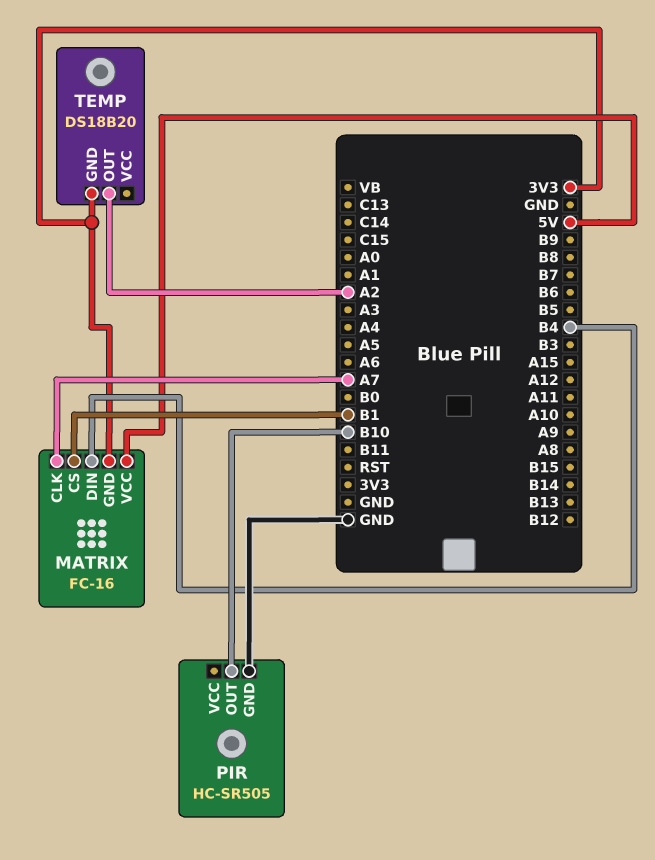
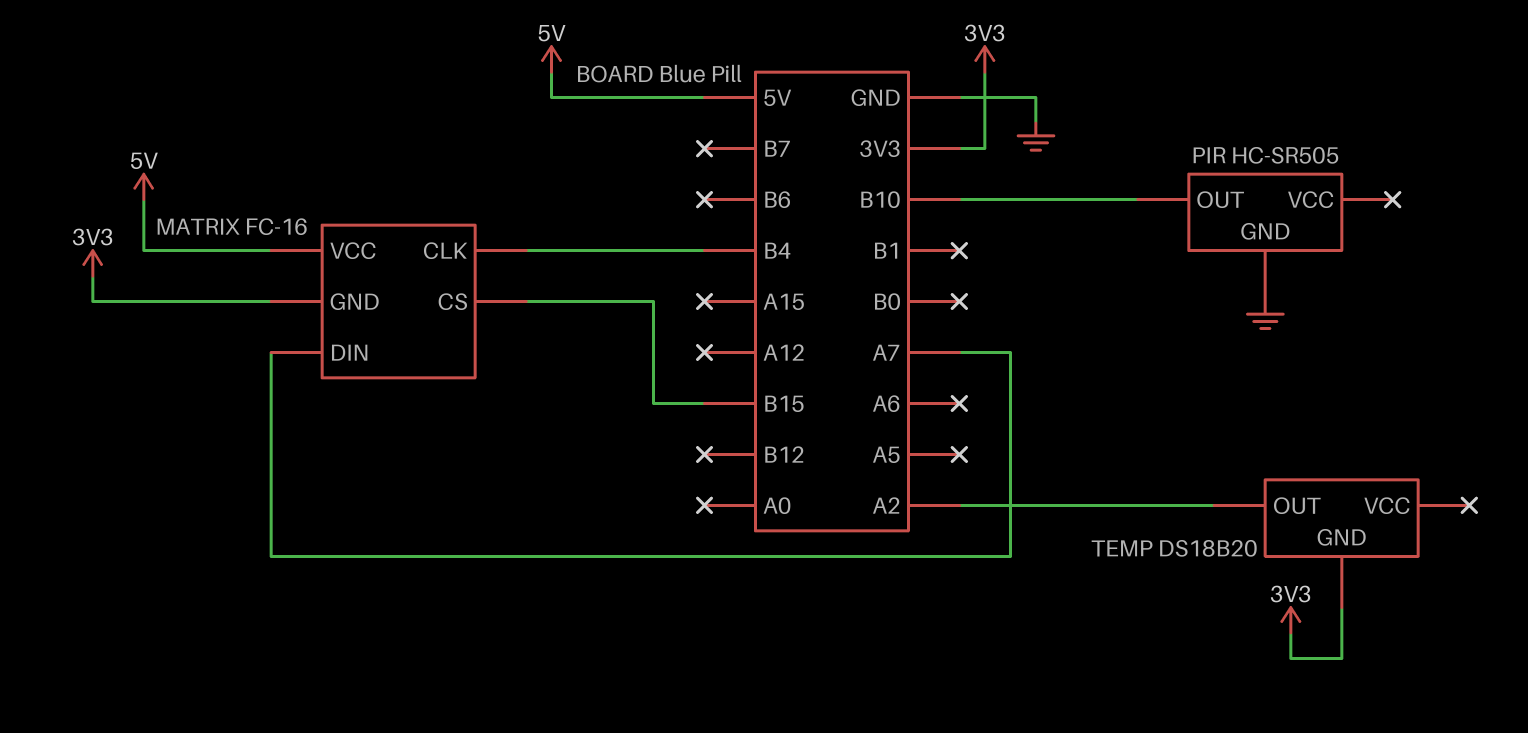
MATRIX pin CLK: A7 -> B4
MATRIX pin CS: B1 -> B15
MATRIX pin DIN: B4 -> A7

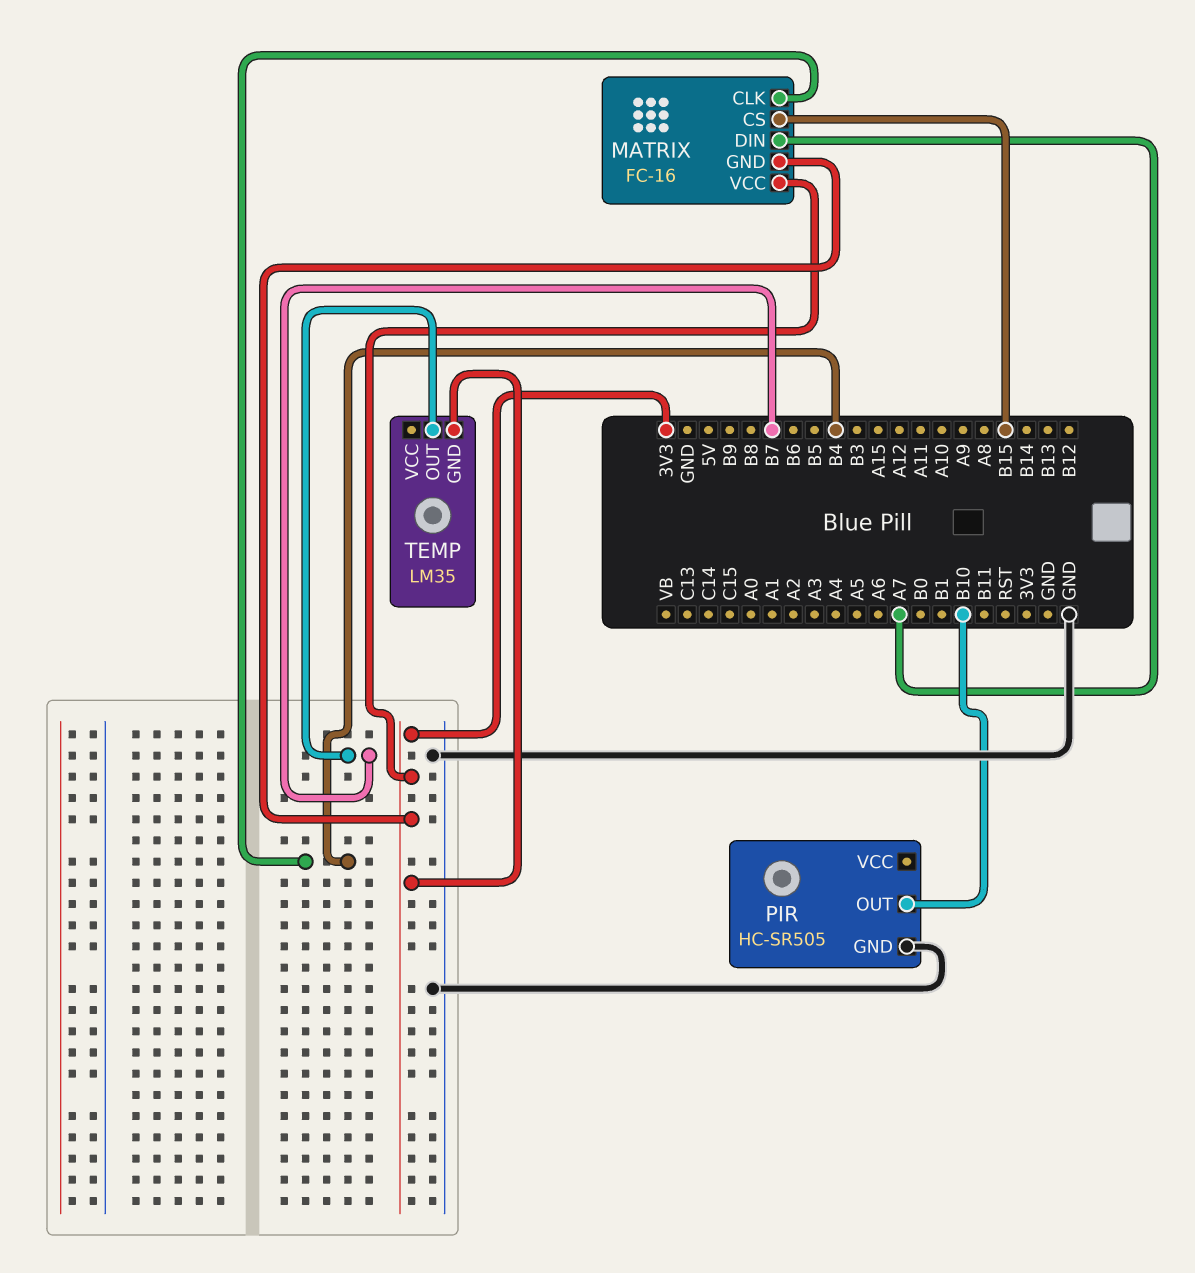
MATRIX pin VCC: 5V -> 3V3
TEMP: DS18B20 -> LM35
TEMP pin OUT: A2 -> B7

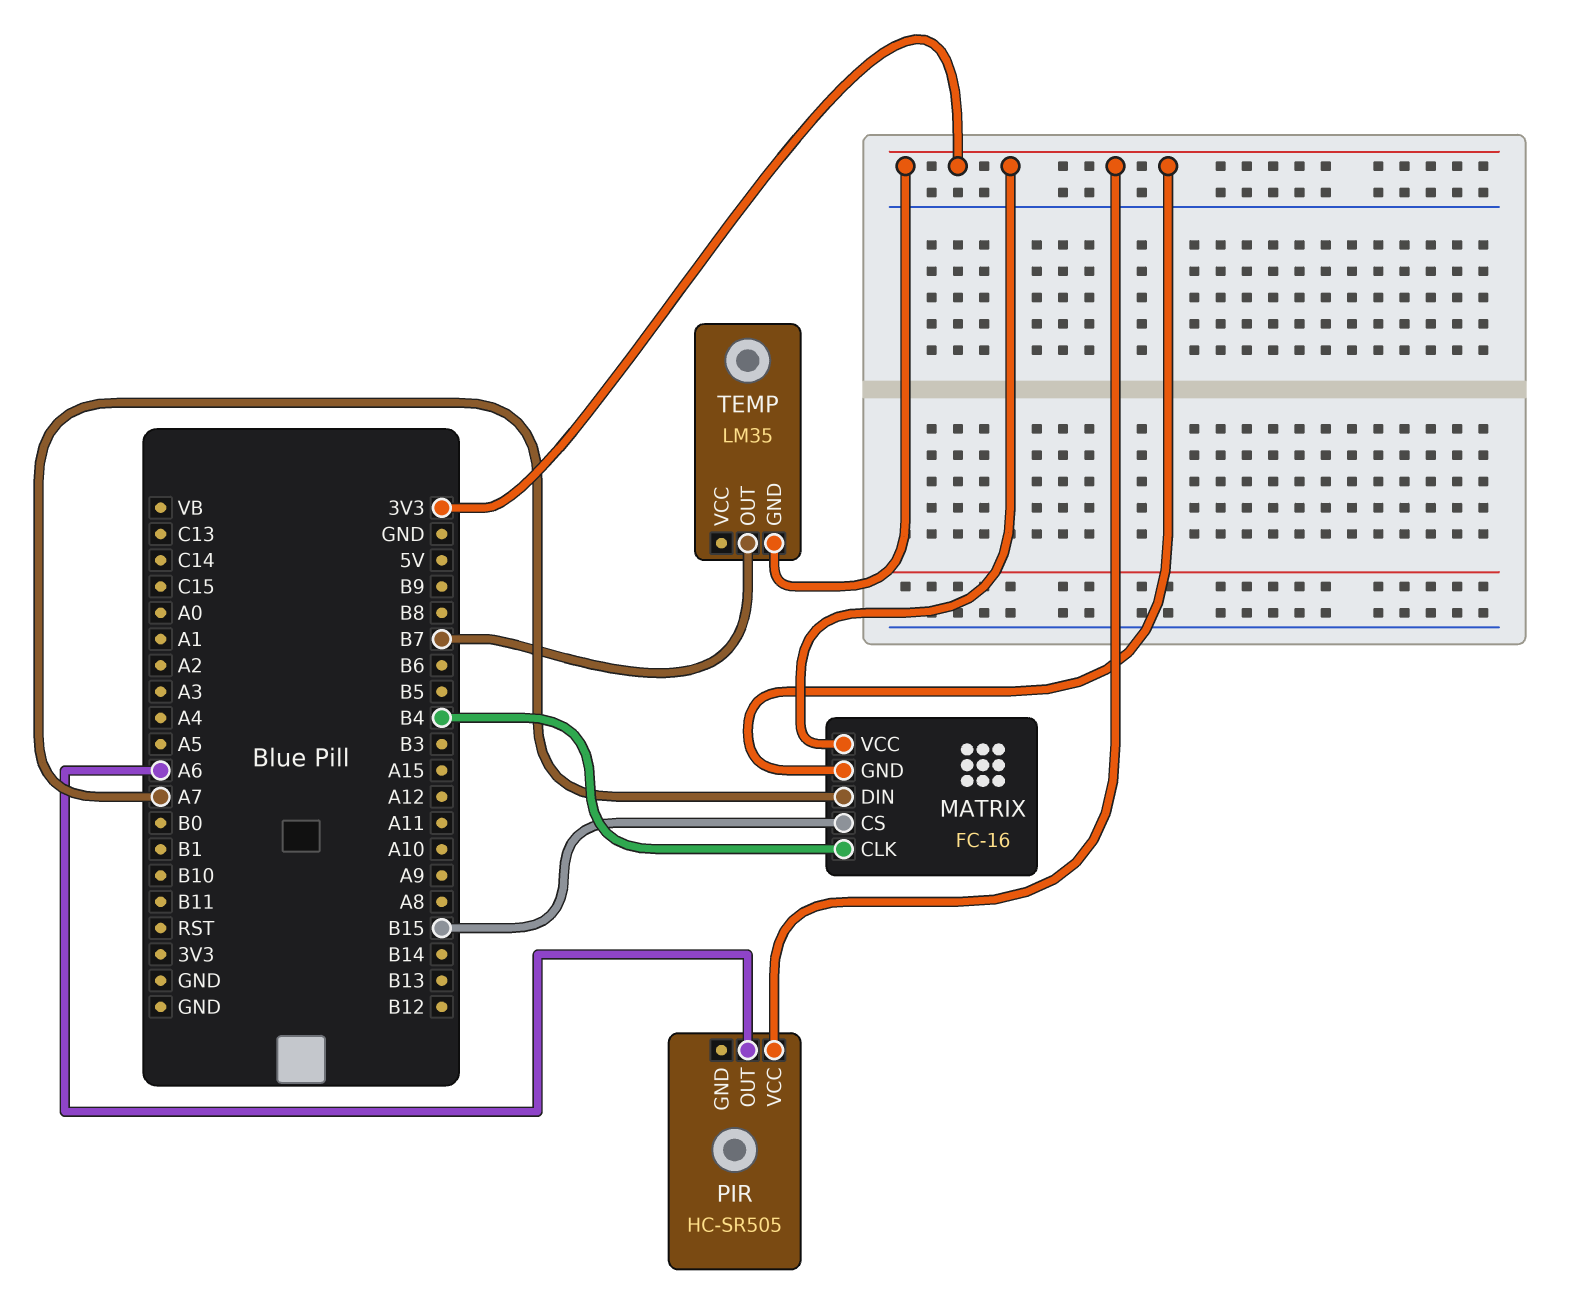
PIR pin GND: GND -> none
PIR pin OUT: B10 -> A6
PIR pin VCC: none -> 3V3

